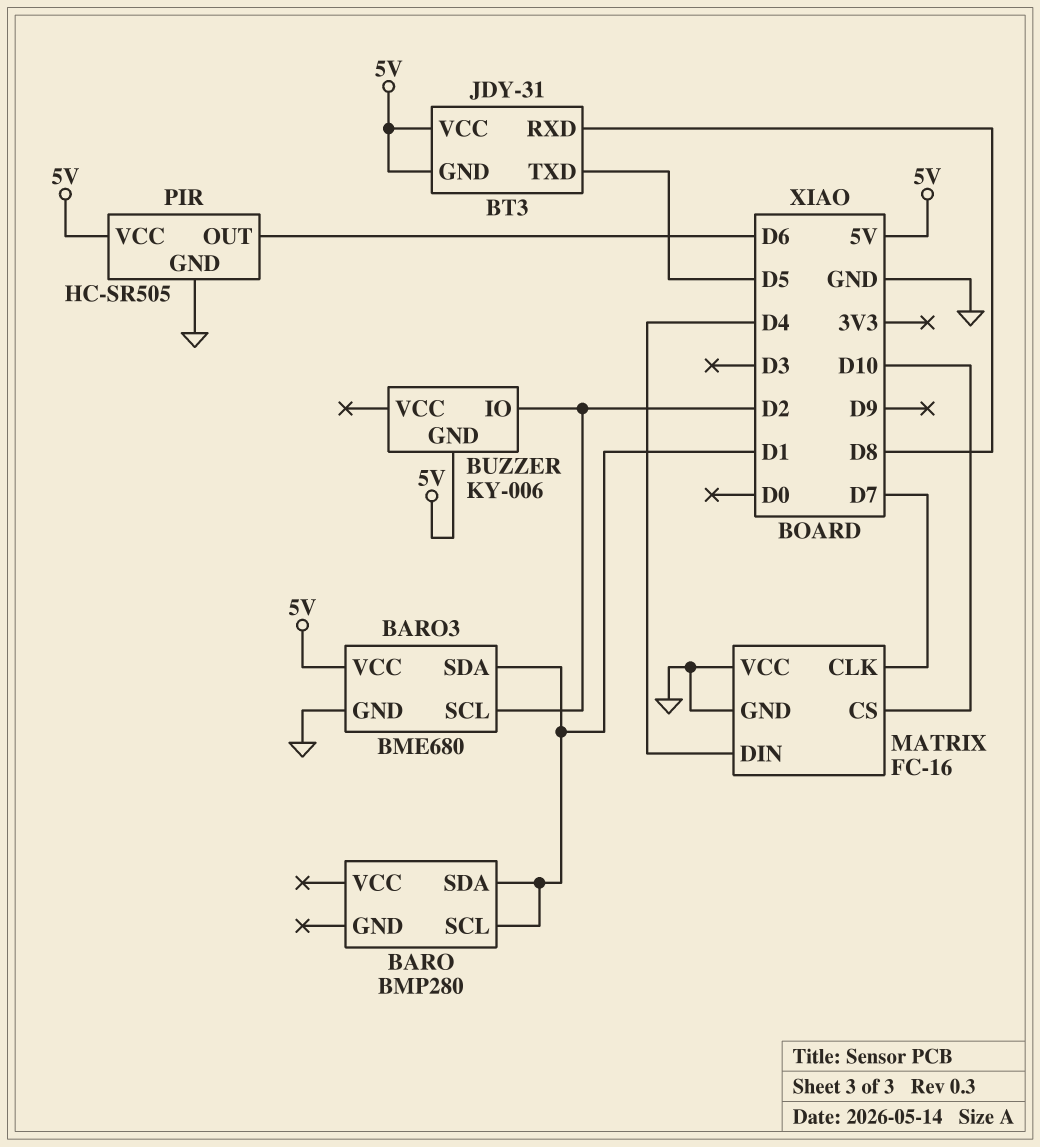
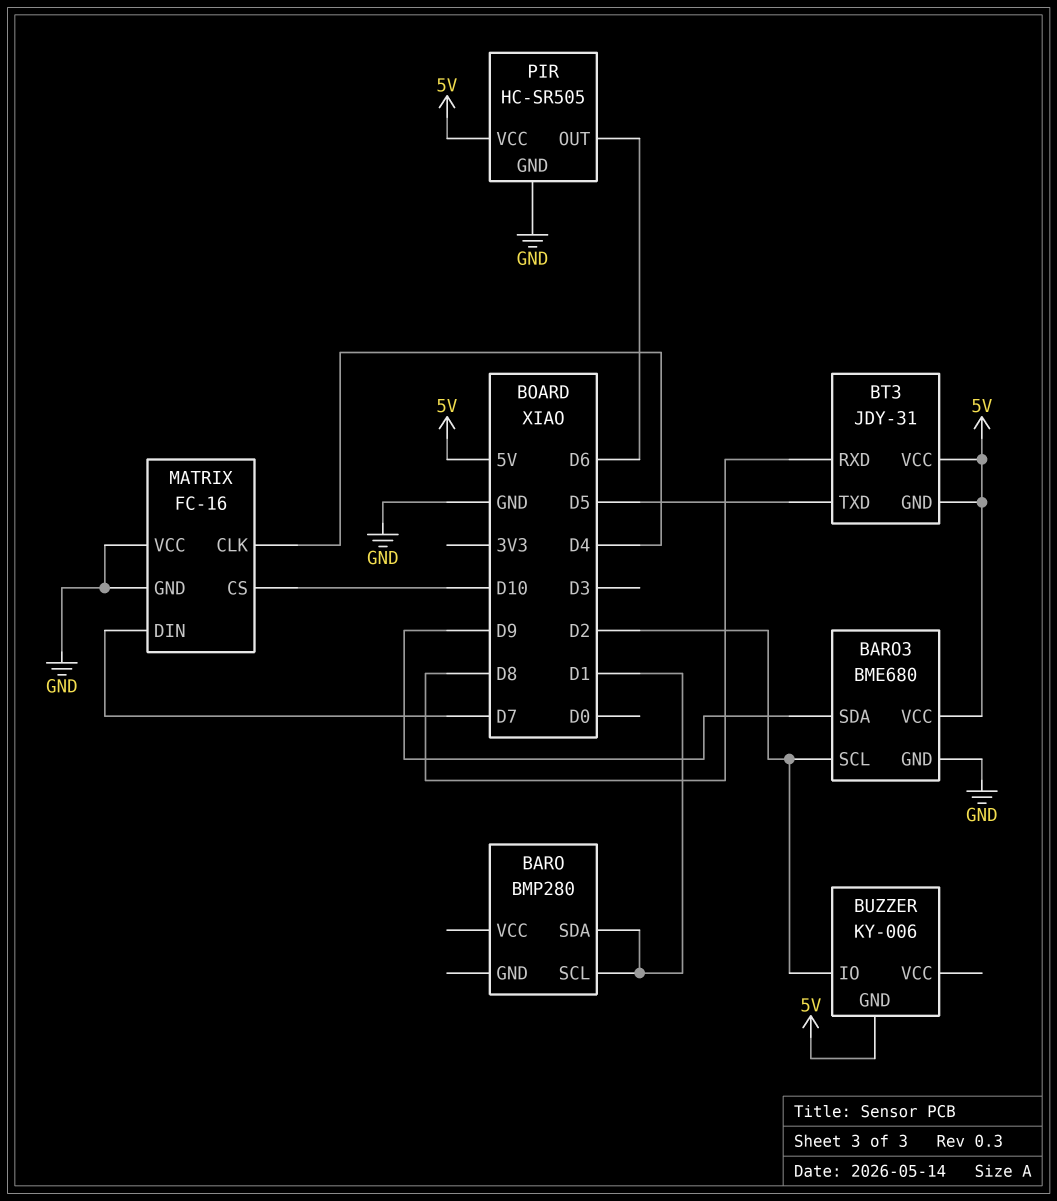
BARO3 pin SDA: D1 -> D9
MATRIX pin CLK: D7 -> D4
MATRIX pin DIN: D4 -> D7

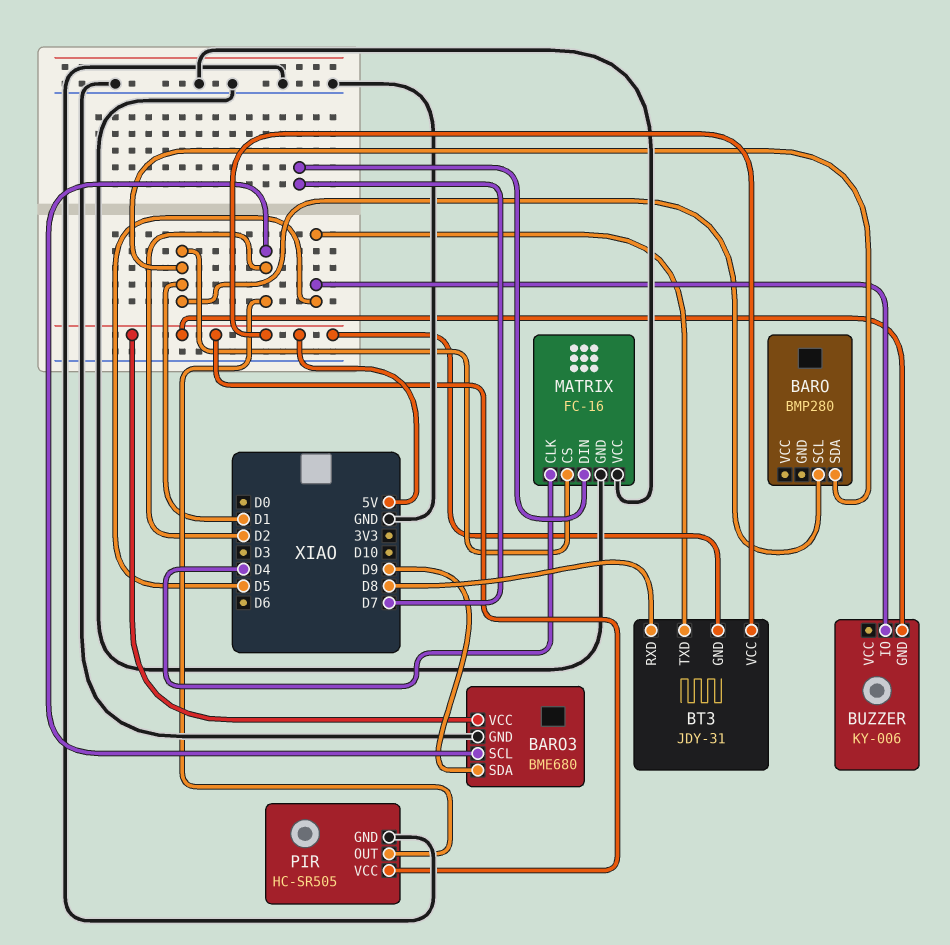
BUZZER pin IO: D2 -> D5
MATRIX pin CS: D10 -> D1
PIR pin OUT: D6 -> D2

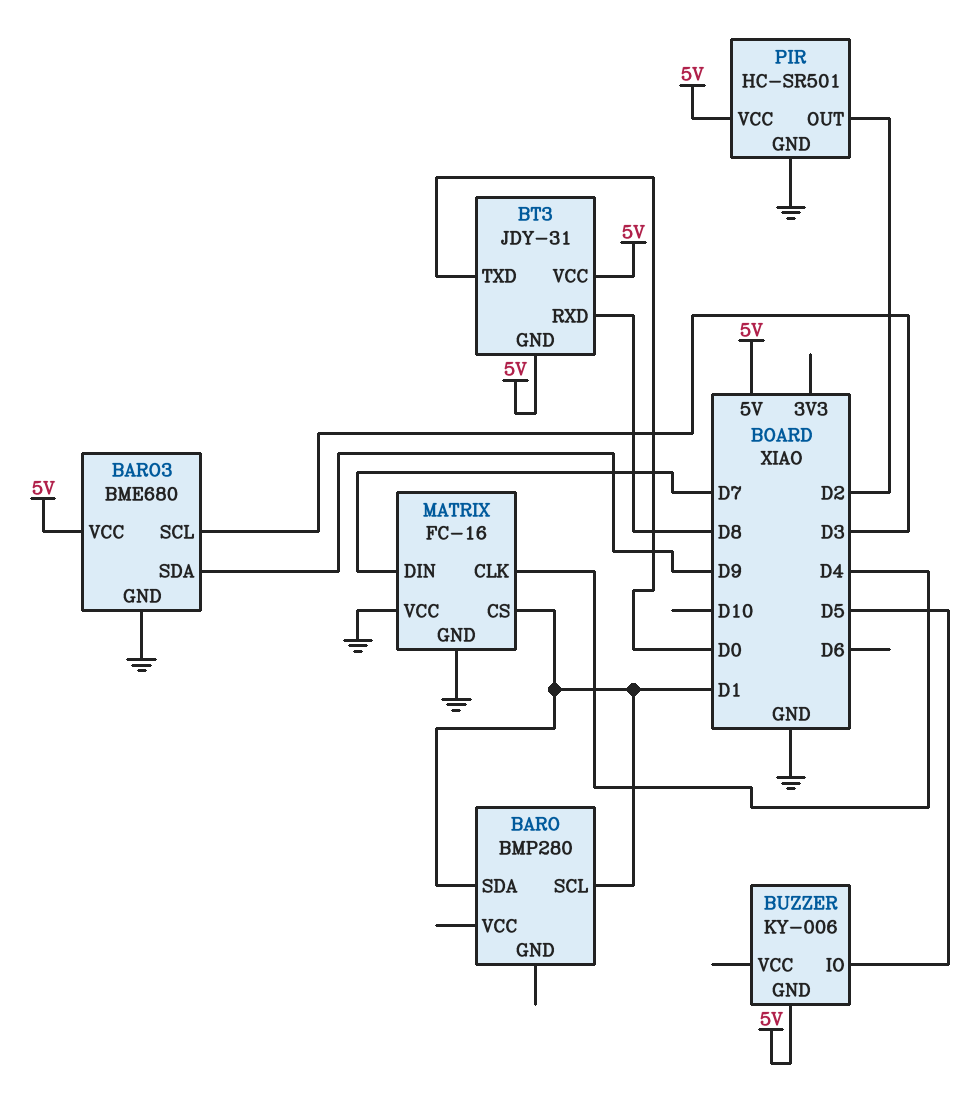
BARO3 pin SCL: D2 -> D3
BT3 pin TXD: D5 -> D0
PIR: HC-SR505 -> HC-SR501

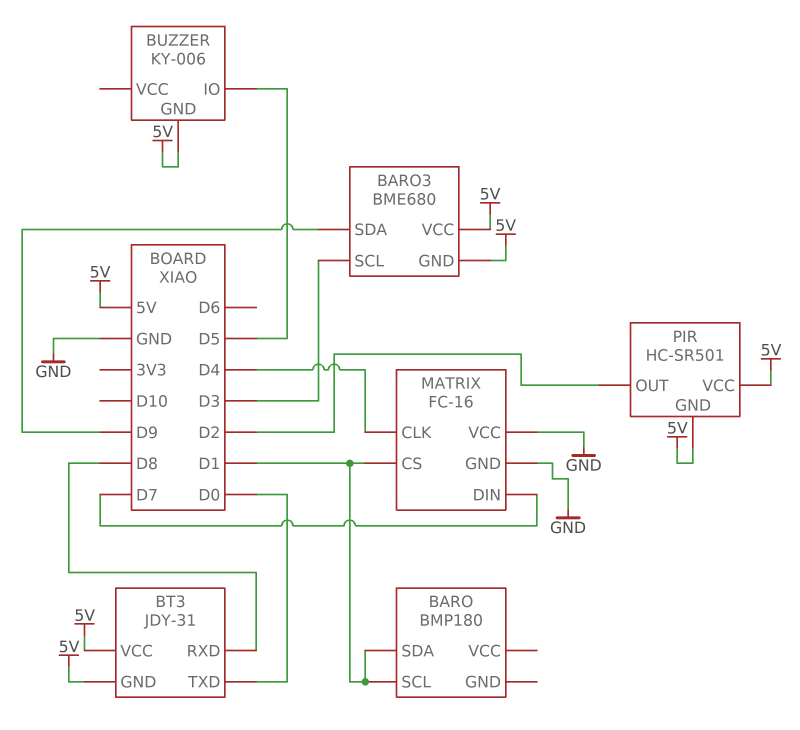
BARO: BMP280 -> BMP180
BARO3 pin GND: GND -> 5V
PIR pin GND: GND -> 5V

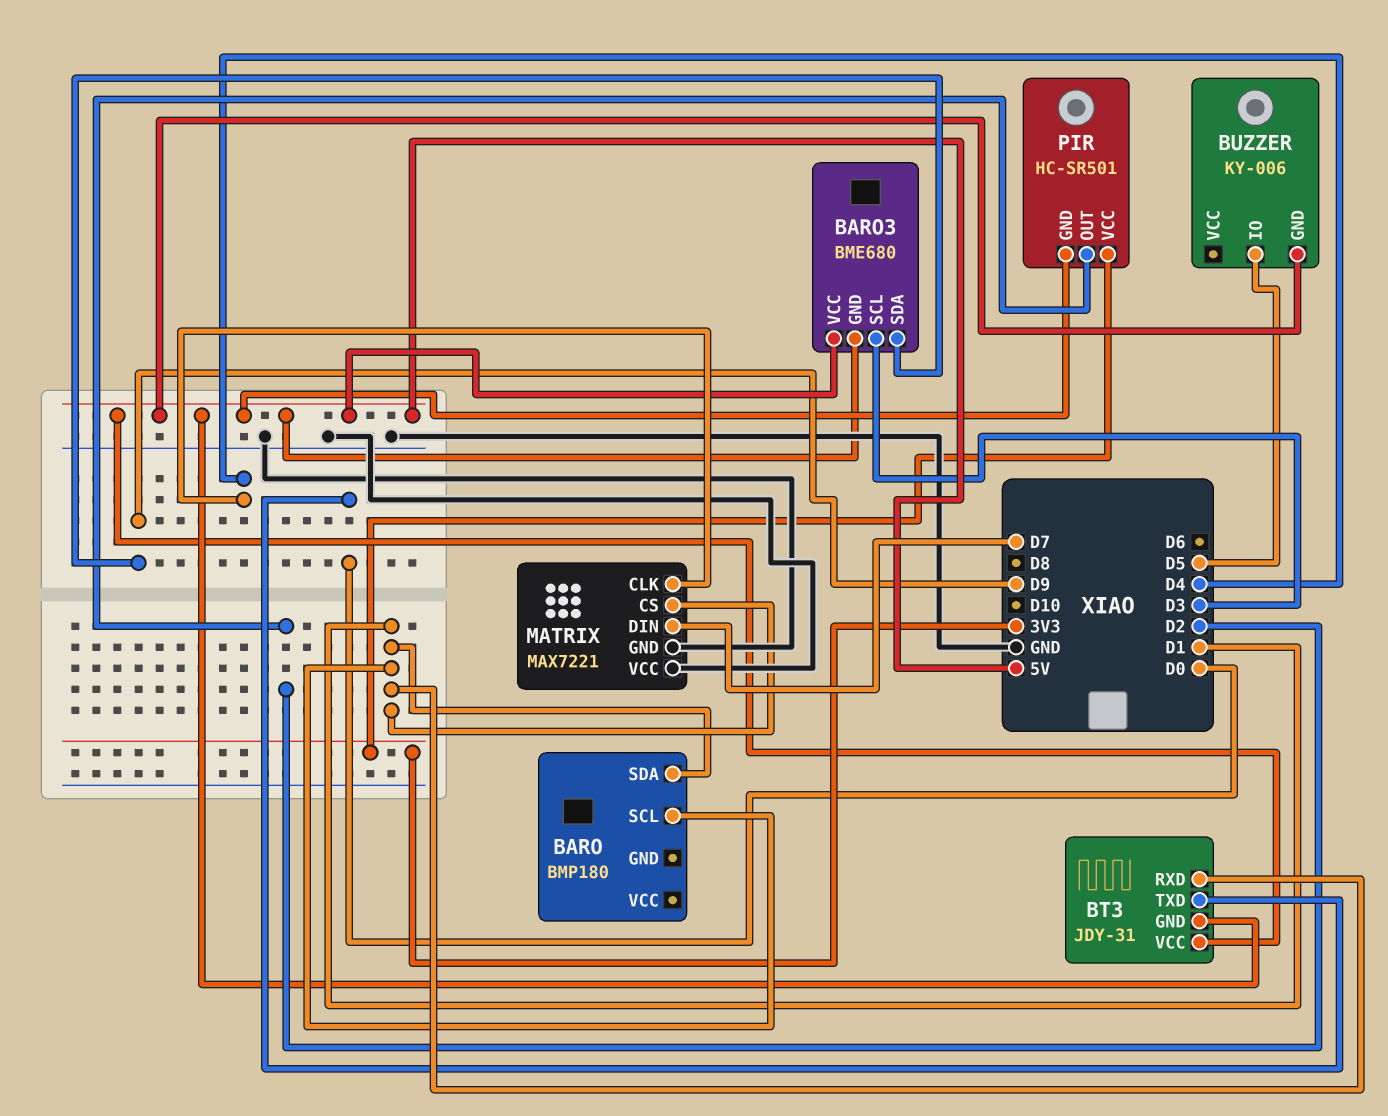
BT3 pin RXD: D8 -> D1
MATRIX: FC-16 -> MAX7221
PIR pin VCC: 5V -> 3V3

